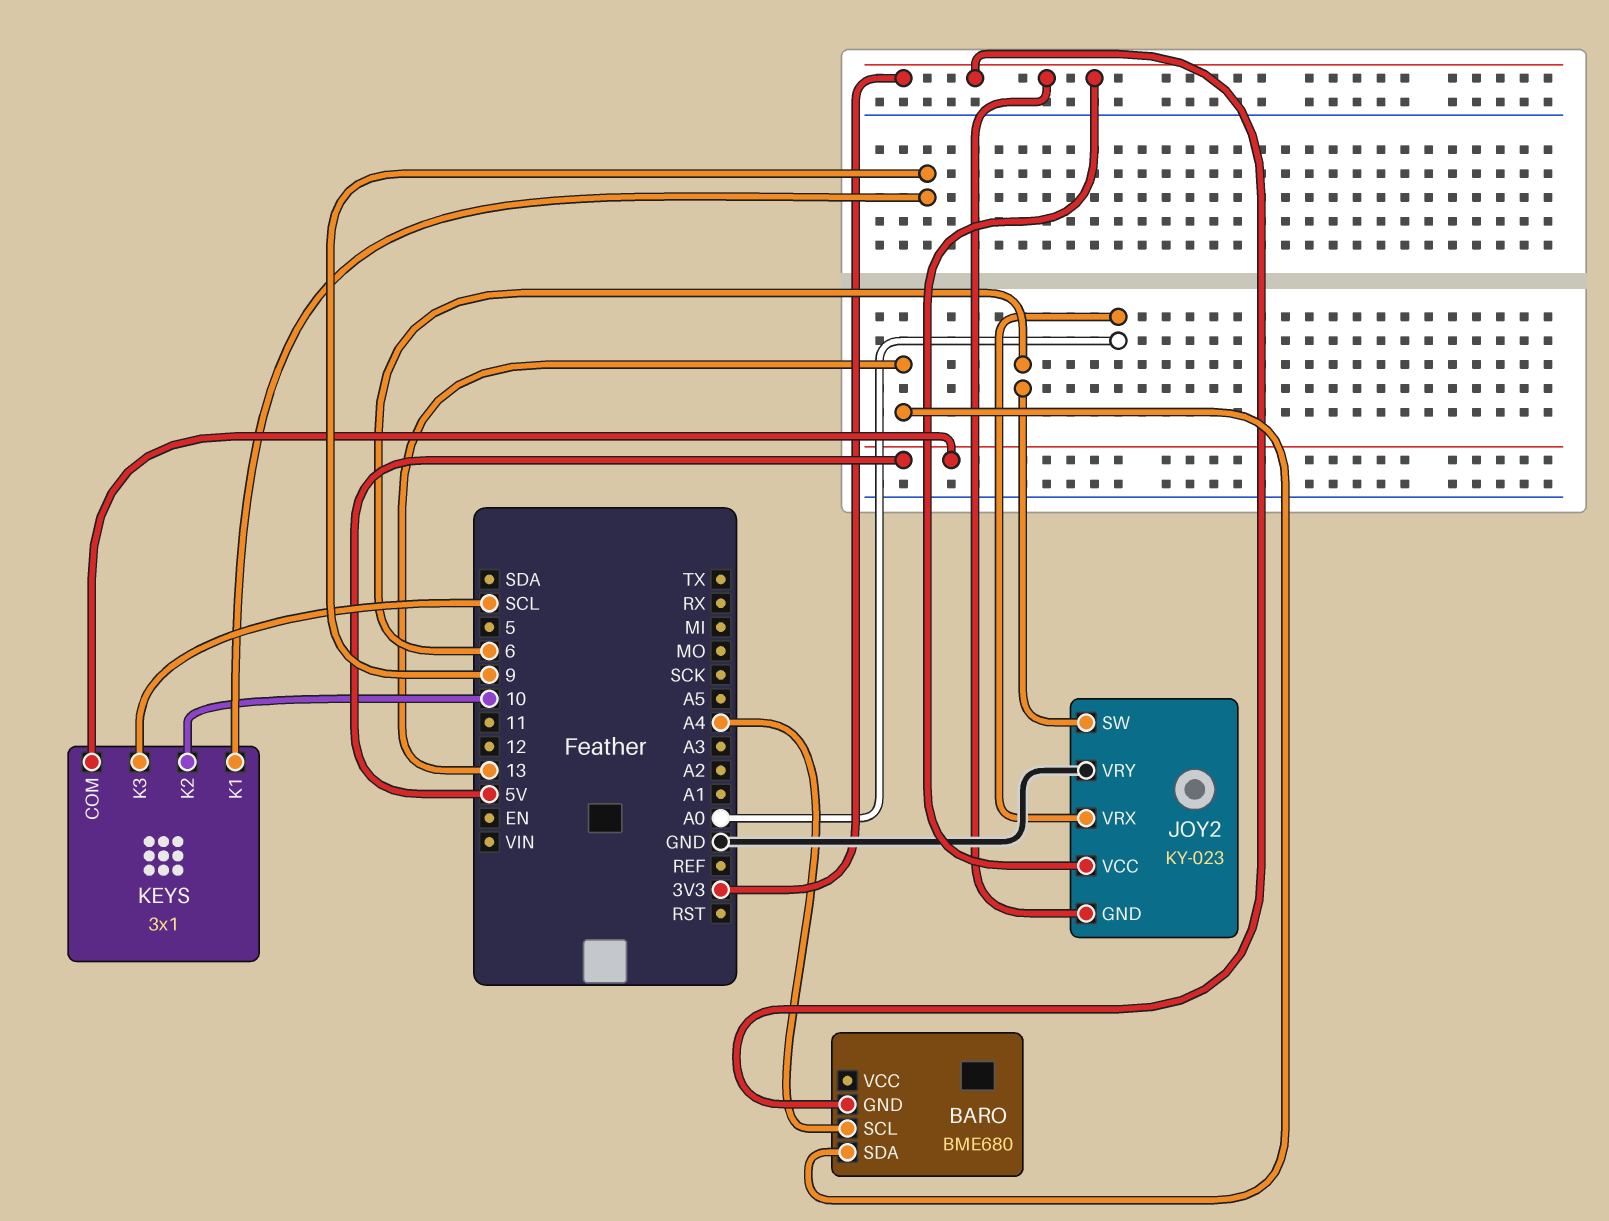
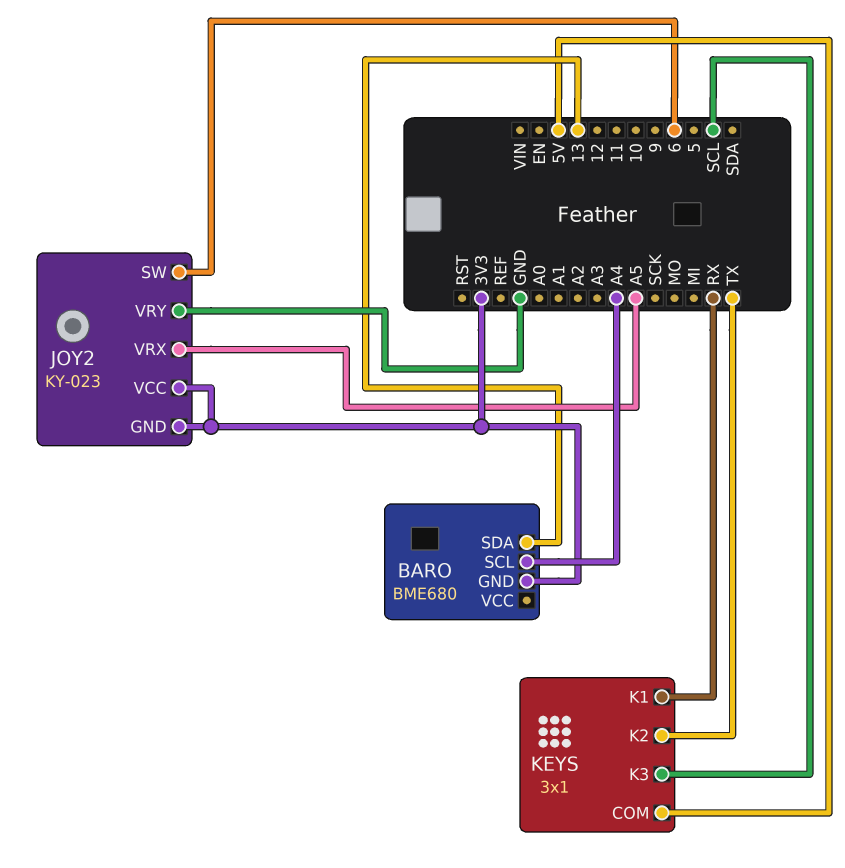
JOY2 pin VRX: A0 -> A5
KEYS pin K1: 9 -> RX
KEYS pin K2: 10 -> TX

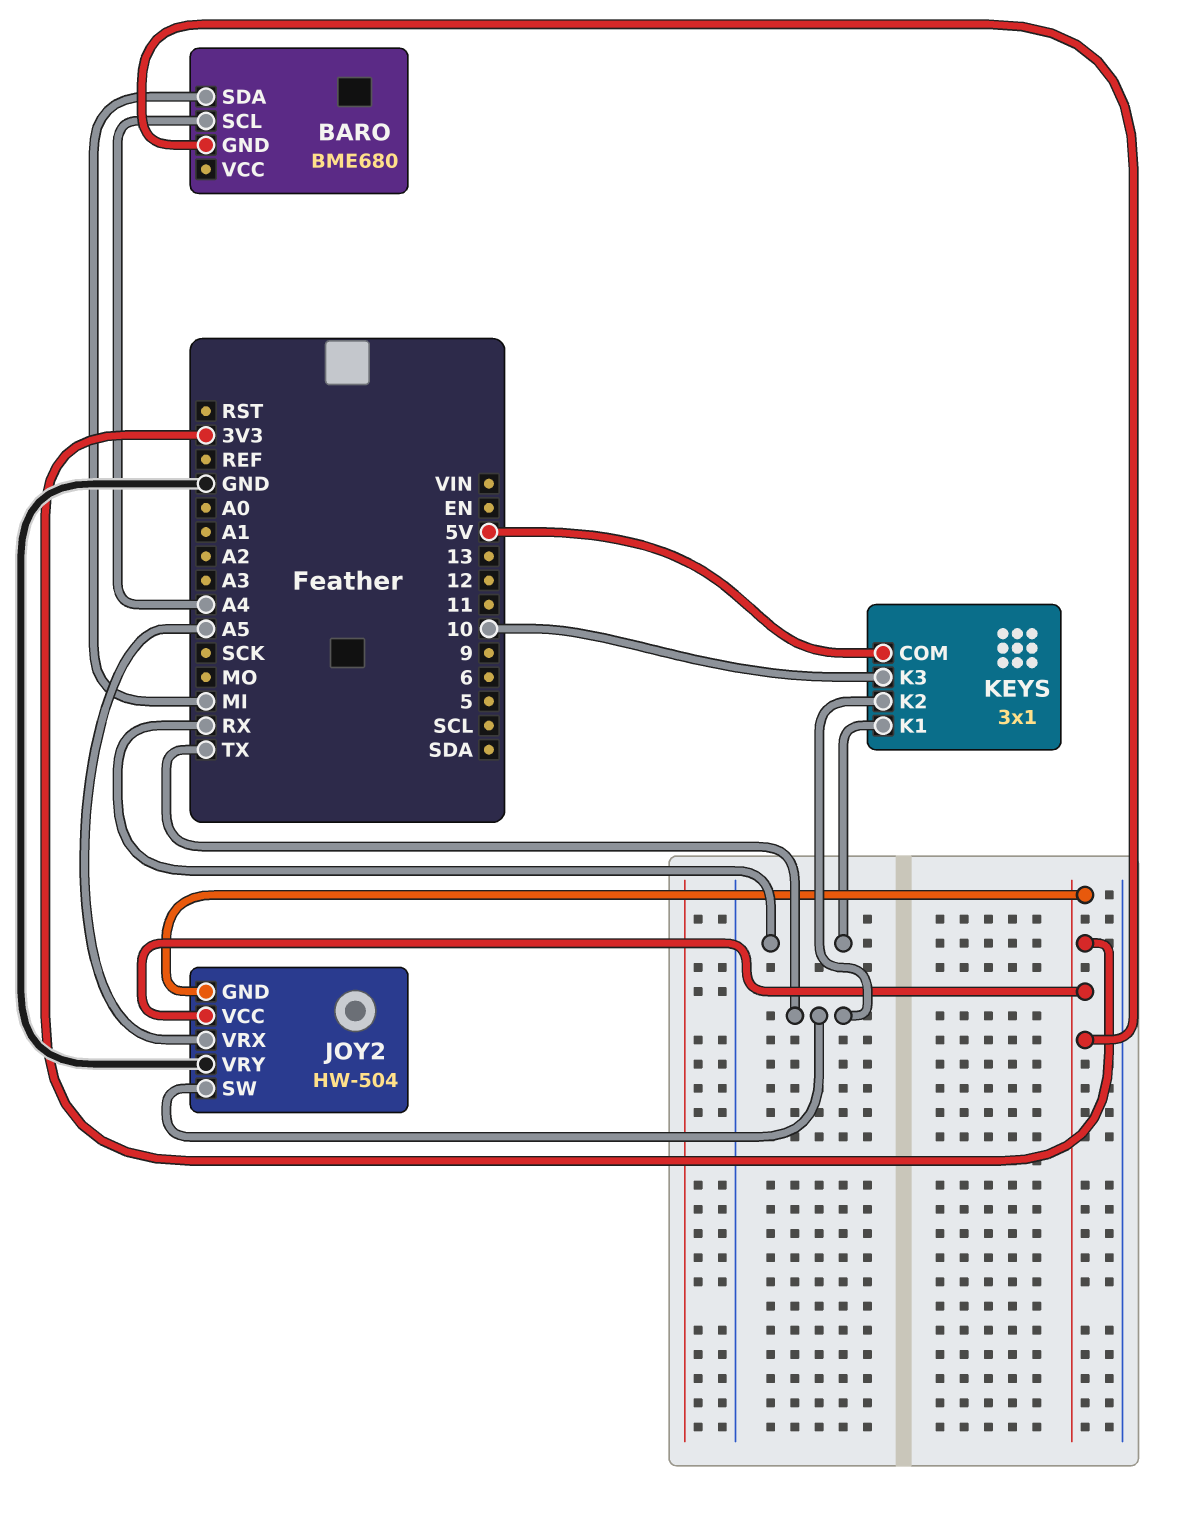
BARO pin SDA: 13 -> MI
JOY2: KY-023 -> HW-504
JOY2 pin SW: 6 -> TX
KEYS pin K3: SCL -> 10

